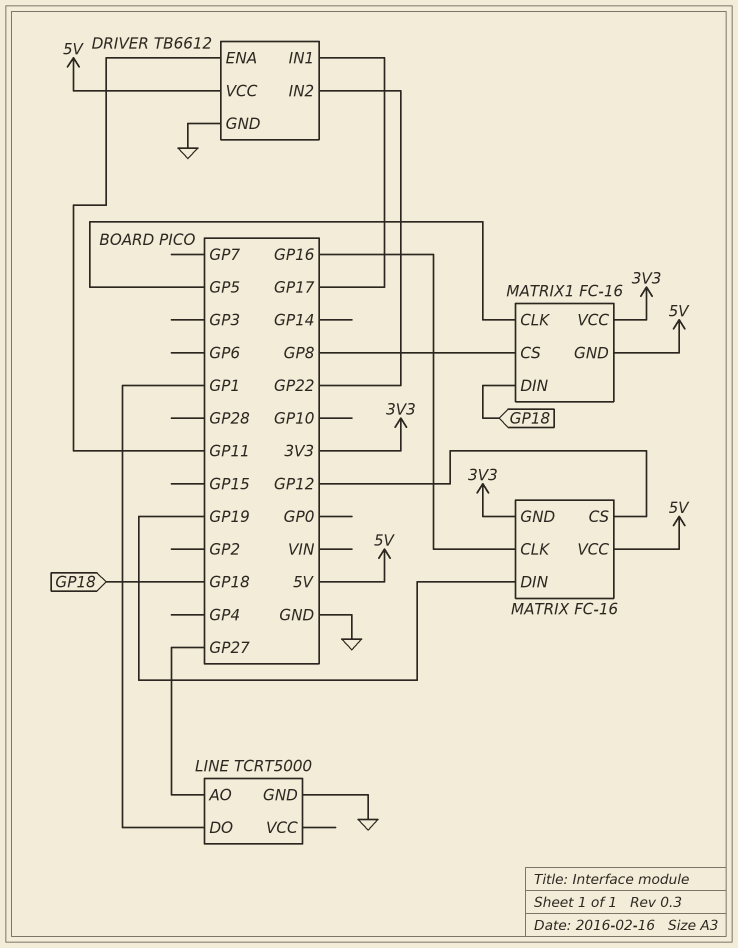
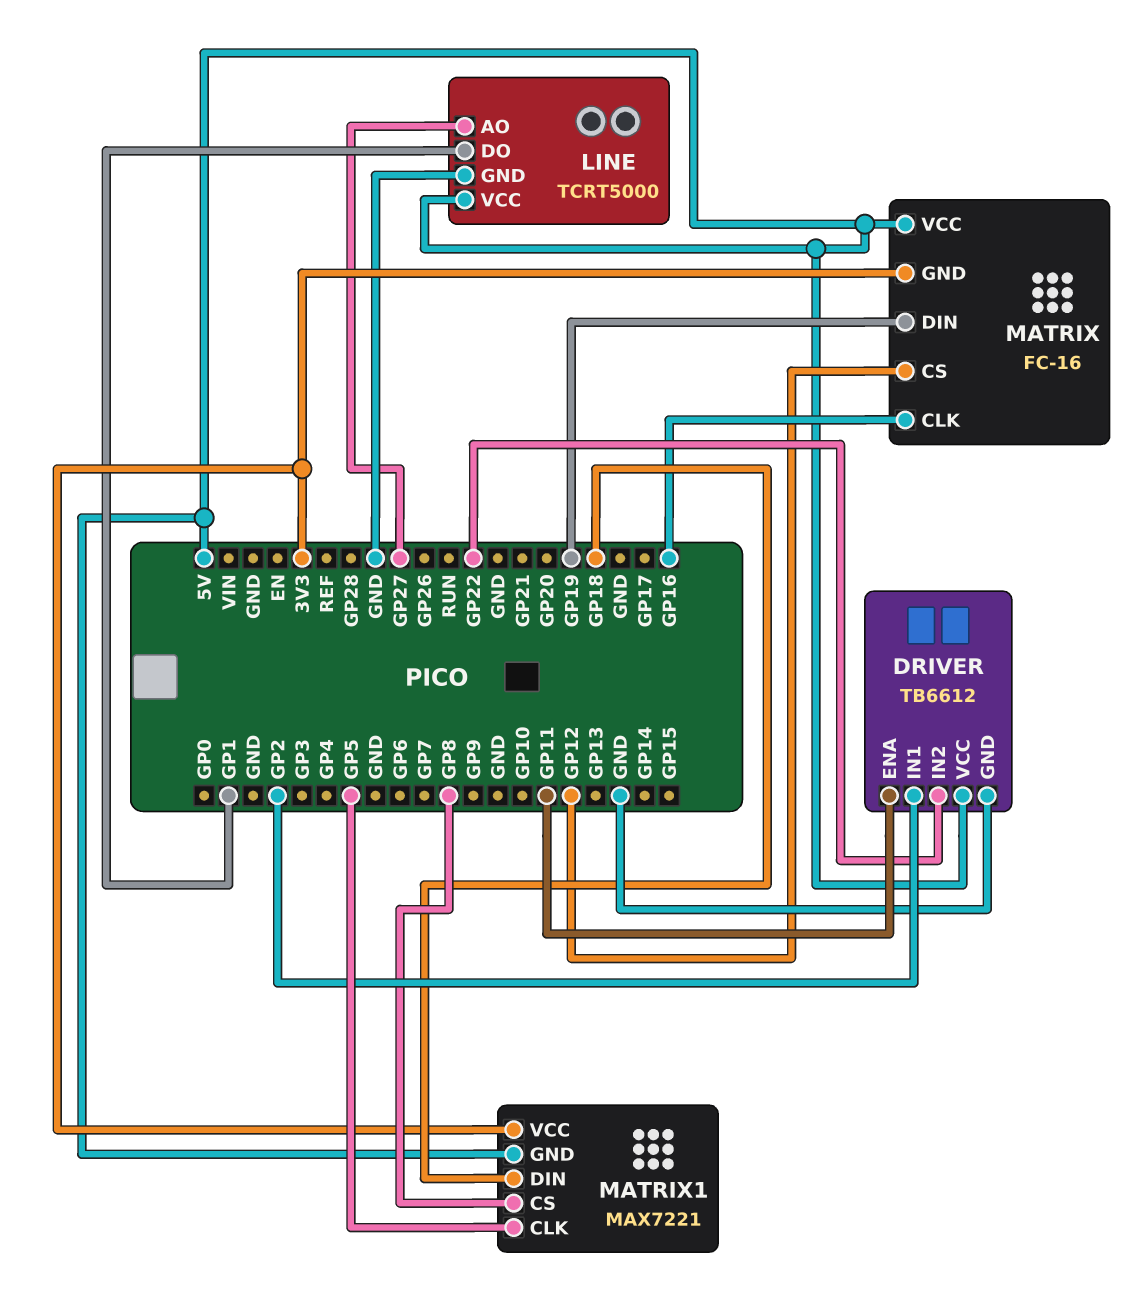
DRIVER pin IN1: GP17 -> GP2
LINE pin VCC: none -> 5V
MATRIX1: FC-16 -> MAX7221

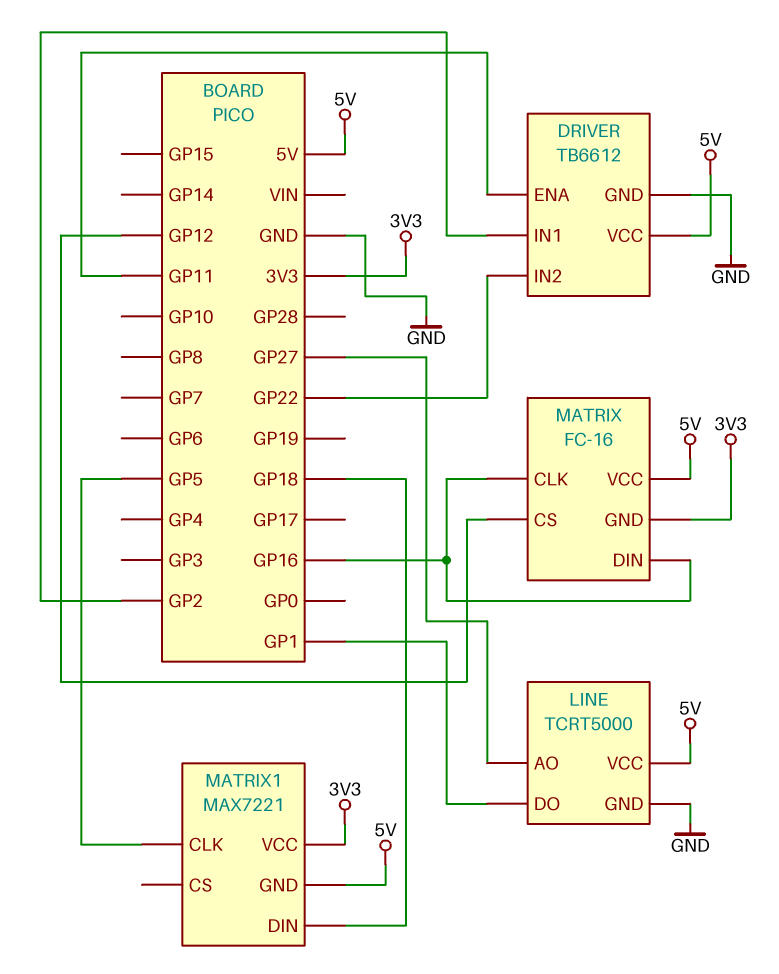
MATRIX pin DIN: GP19 -> GP16
MATRIX1 pin CS: GP8 -> none

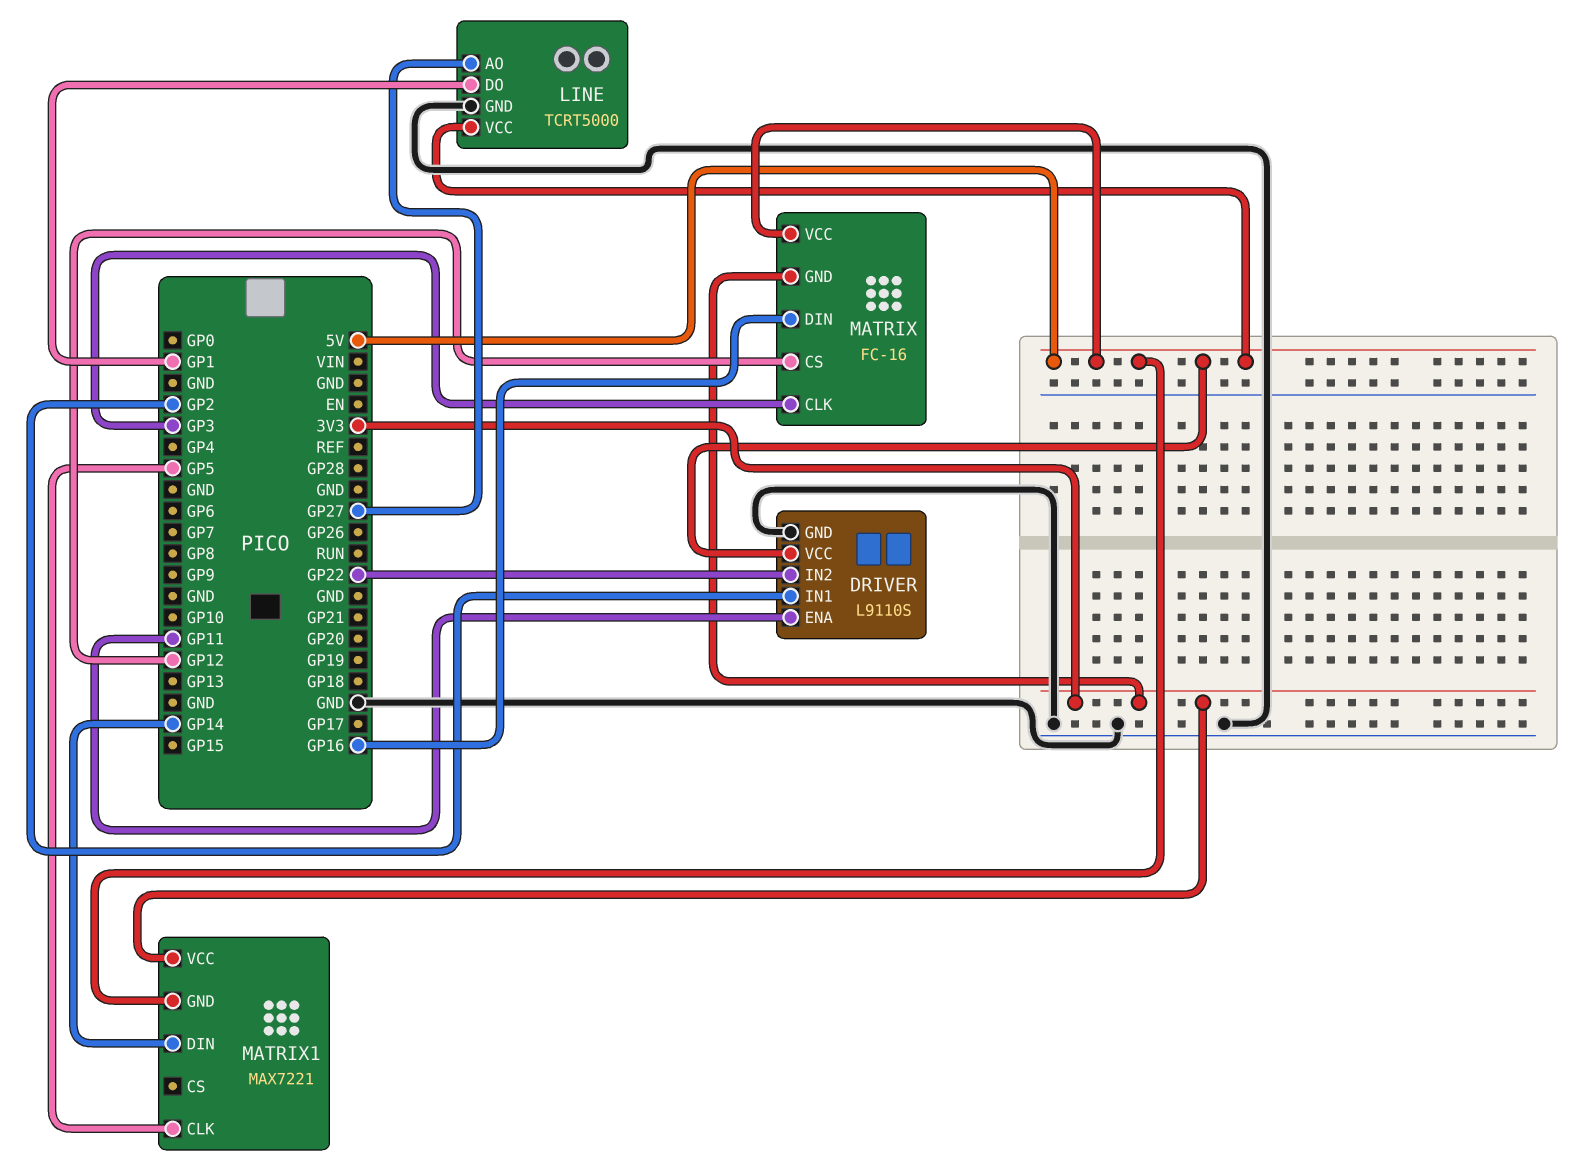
DRIVER: TB6612 -> L9110S
MATRIX pin CLK: GP16 -> GP3
MATRIX1 pin DIN: GP18 -> GP14

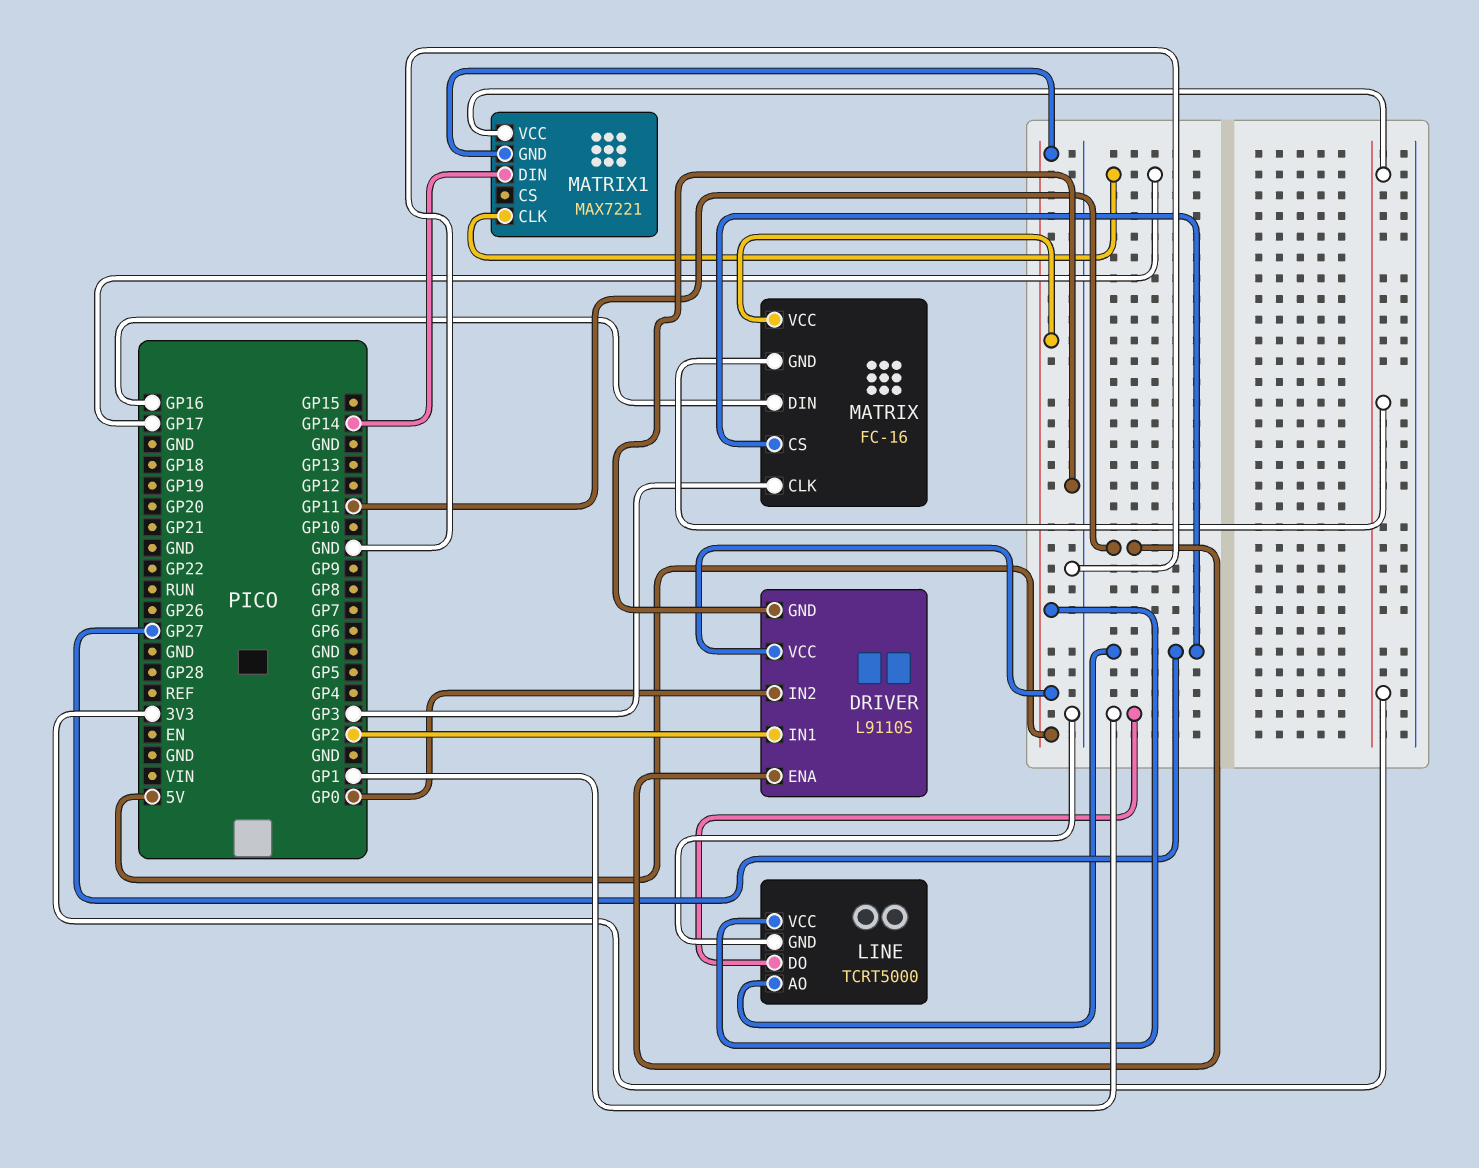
DRIVER pin IN2: GP22 -> GP0
MATRIX pin CS: GP12 -> GP27
MATRIX1 pin CLK: GP5 -> GP17

